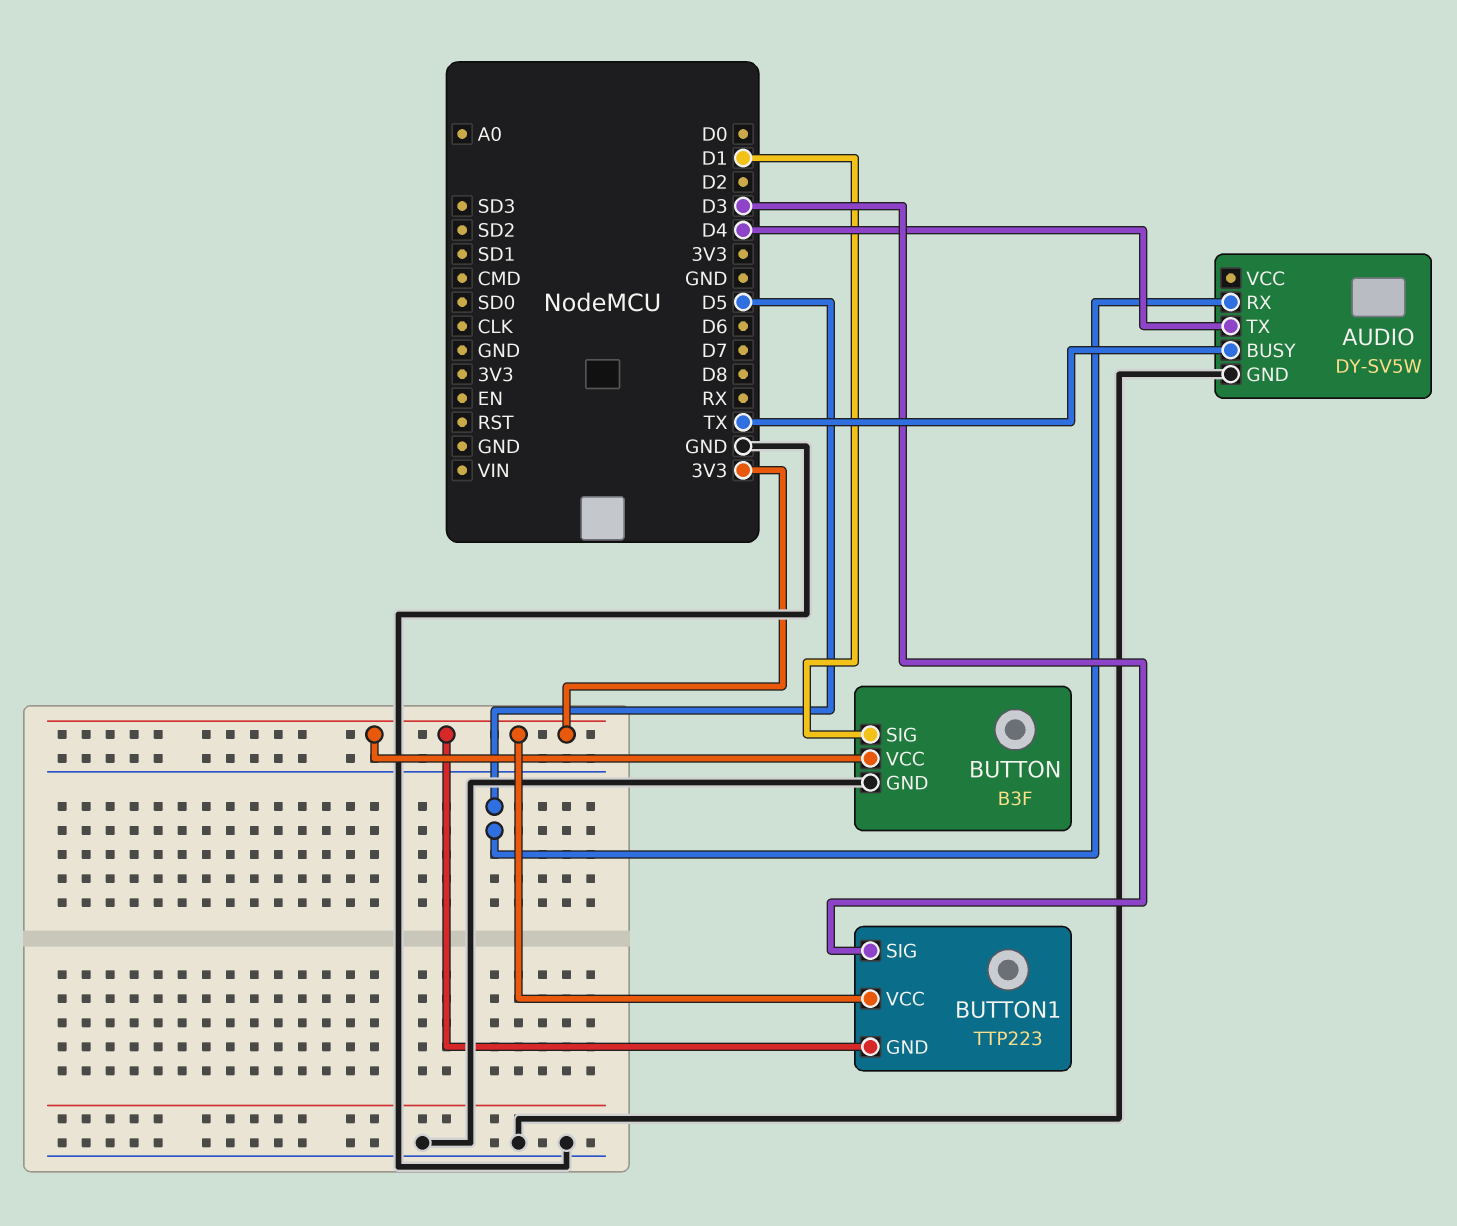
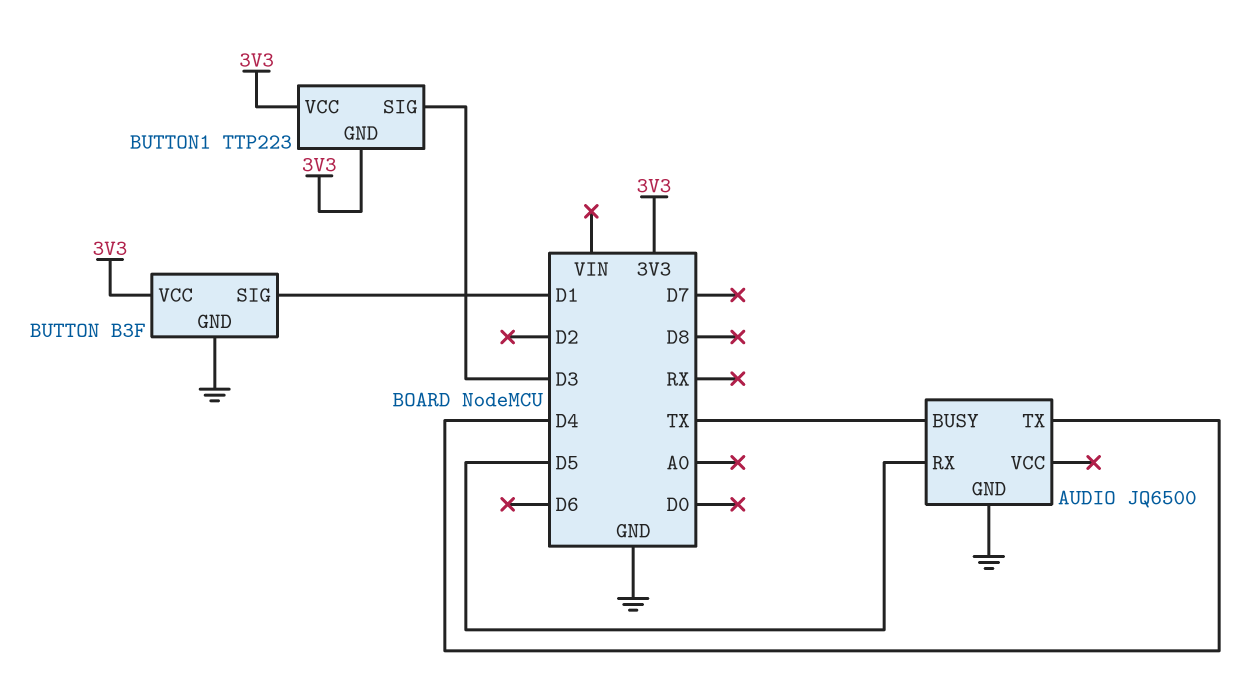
AUDIO: DY-SV5W -> JQ6500

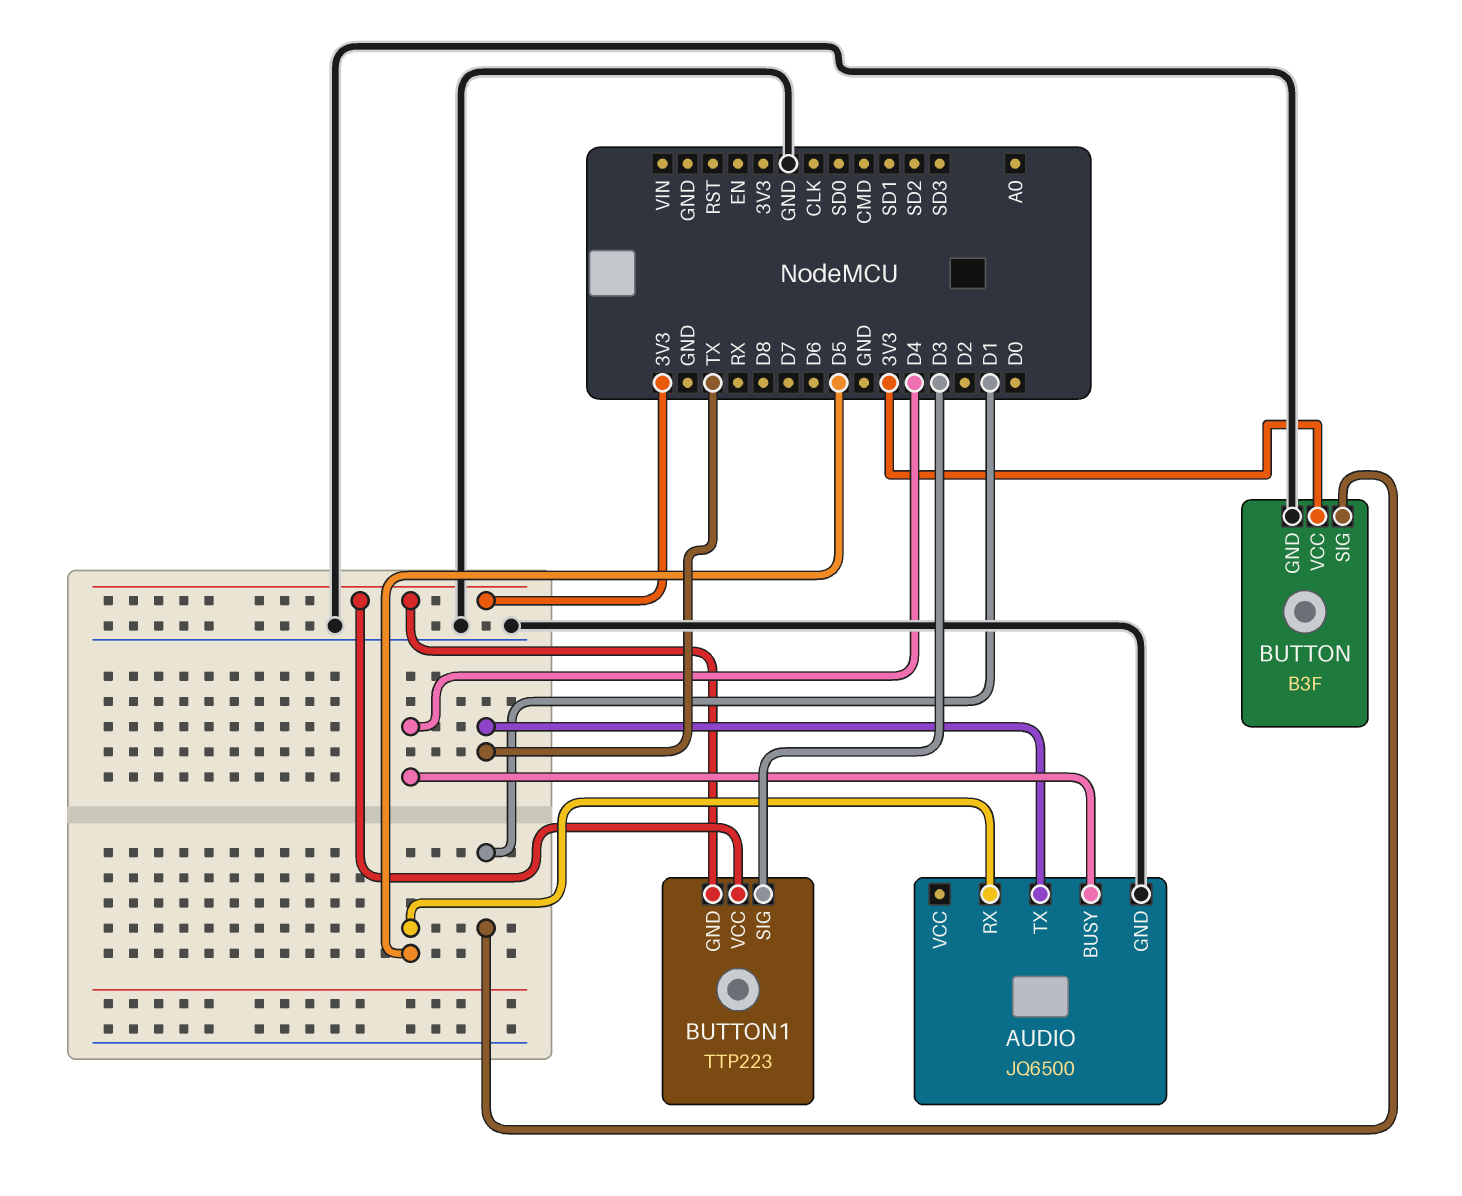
AUDIO pin BUSY: TX -> D4
AUDIO pin TX: D4 -> TX

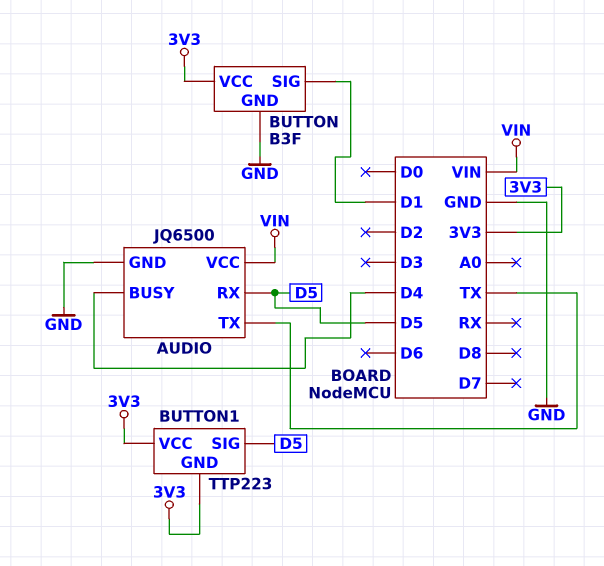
AUDIO pin VCC: none -> VIN
BUTTON1 pin SIG: D3 -> D5

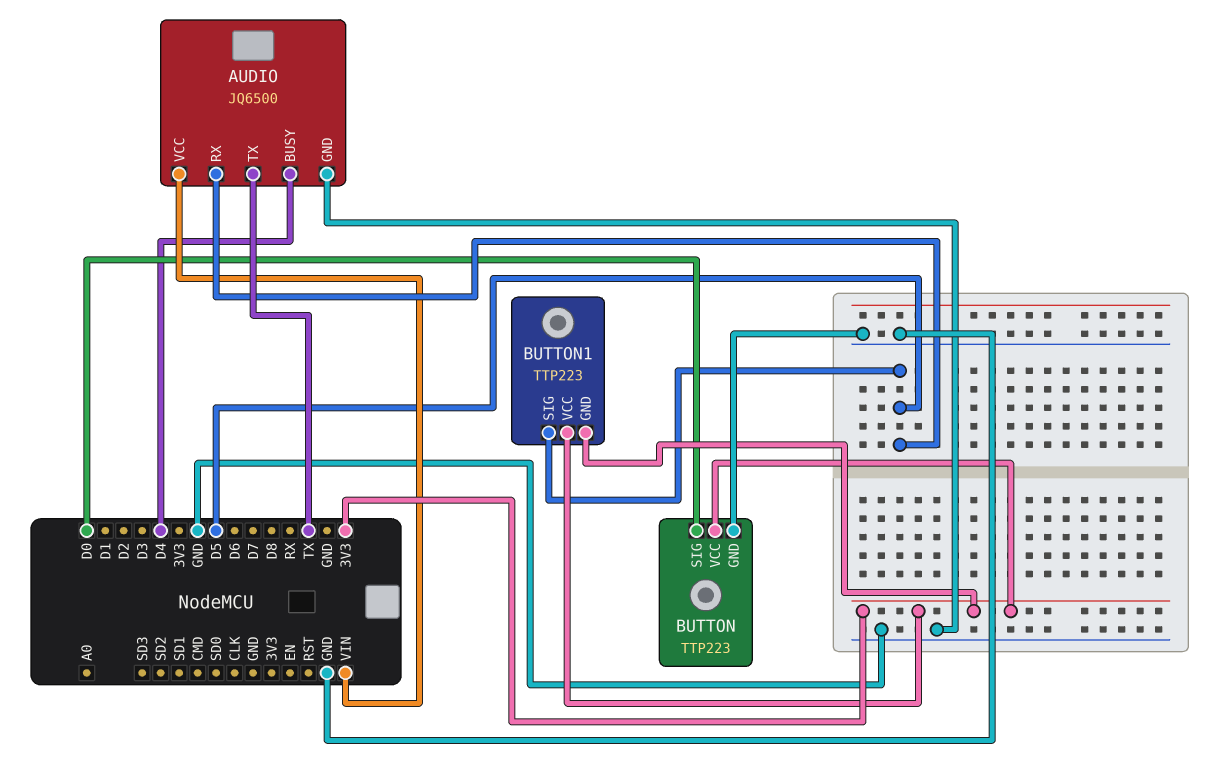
BUTTON: B3F -> TTP223
BUTTON pin SIG: D1 -> D0

